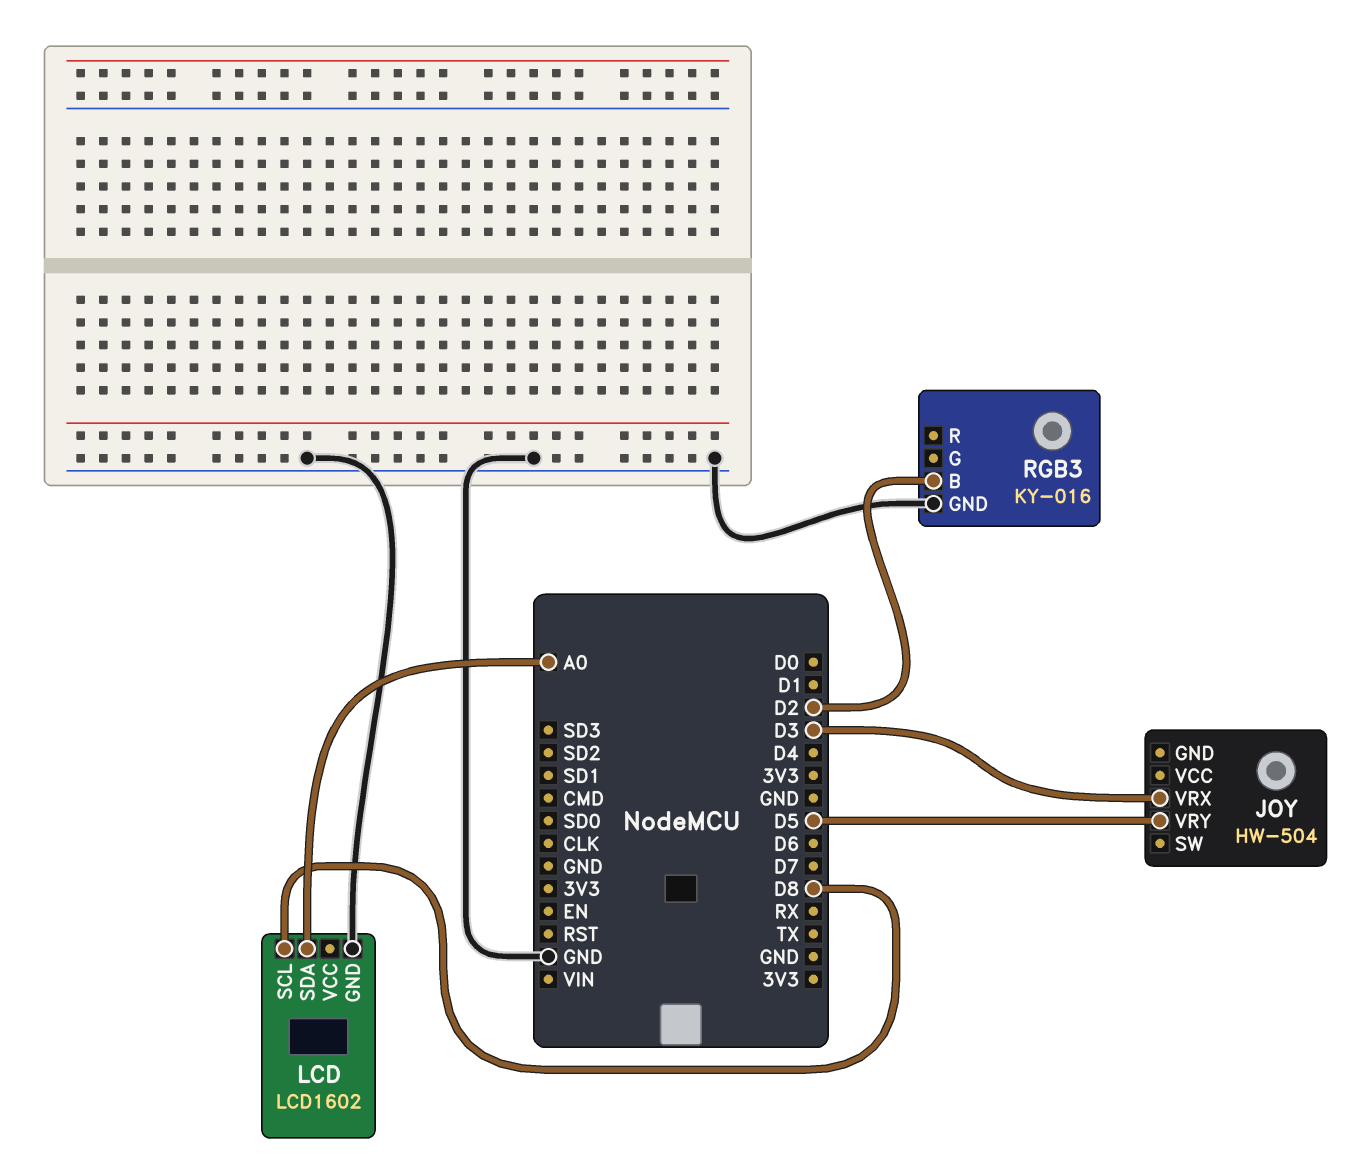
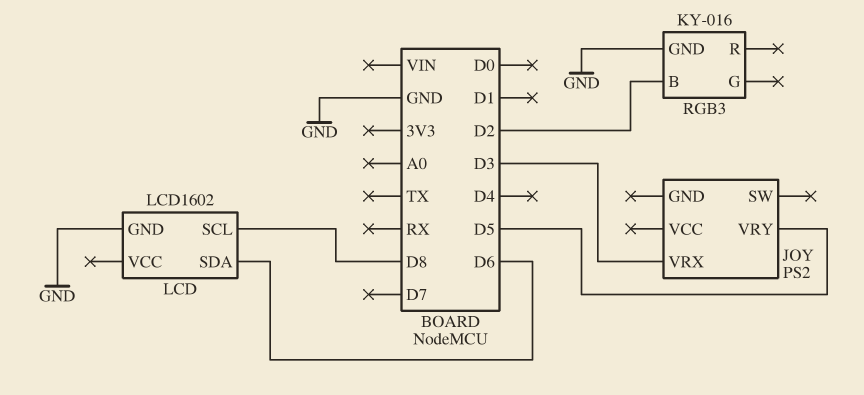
JOY: HW-504 -> PS2
LCD pin SDA: A0 -> D6

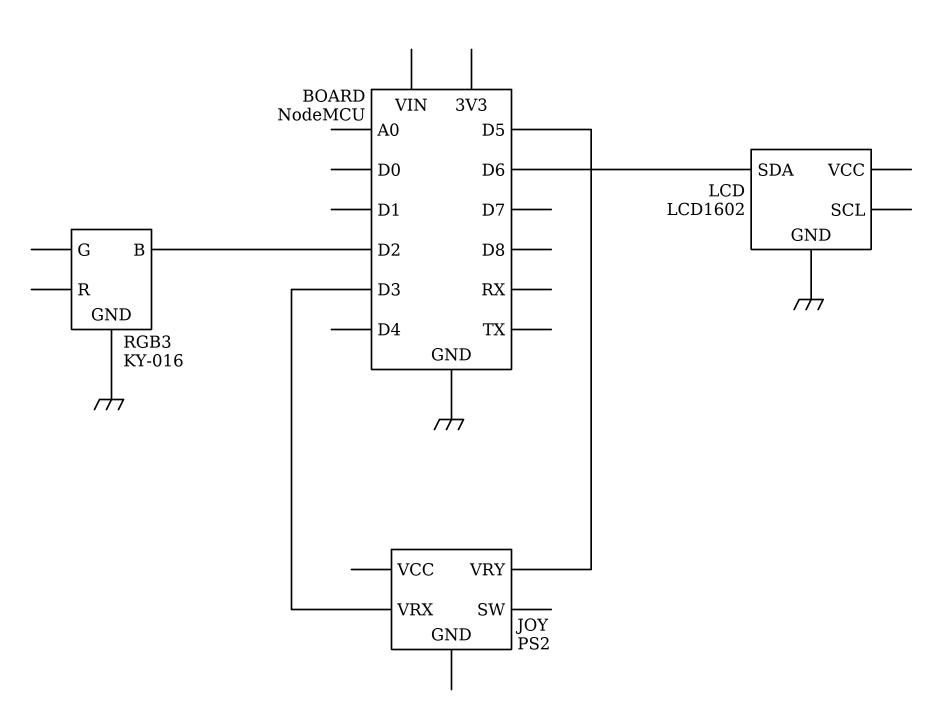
LCD pin SCL: D8 -> none

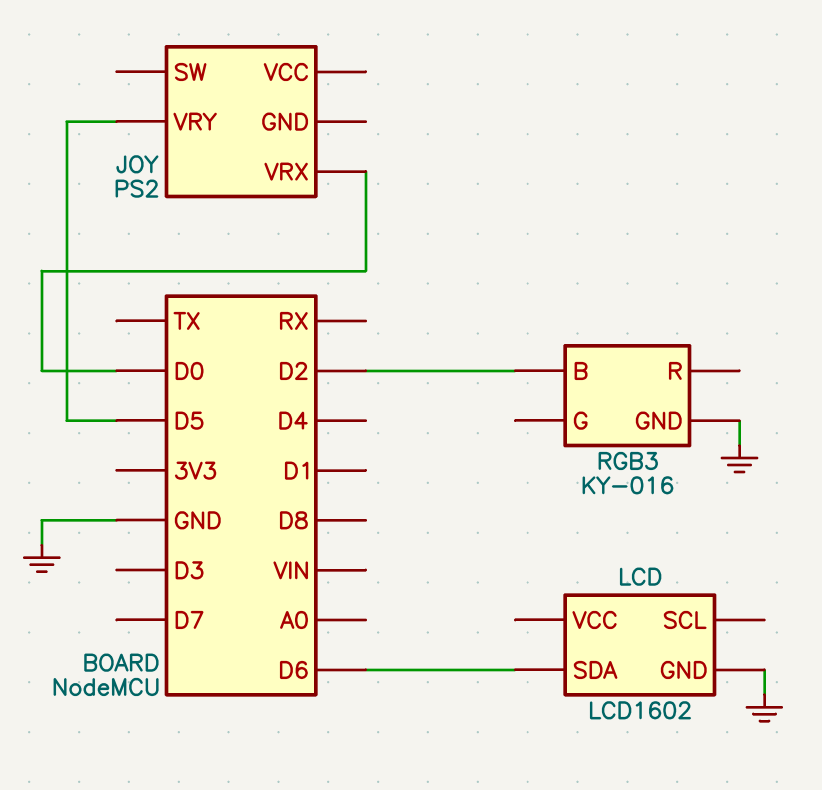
JOY pin VRX: D3 -> D0

